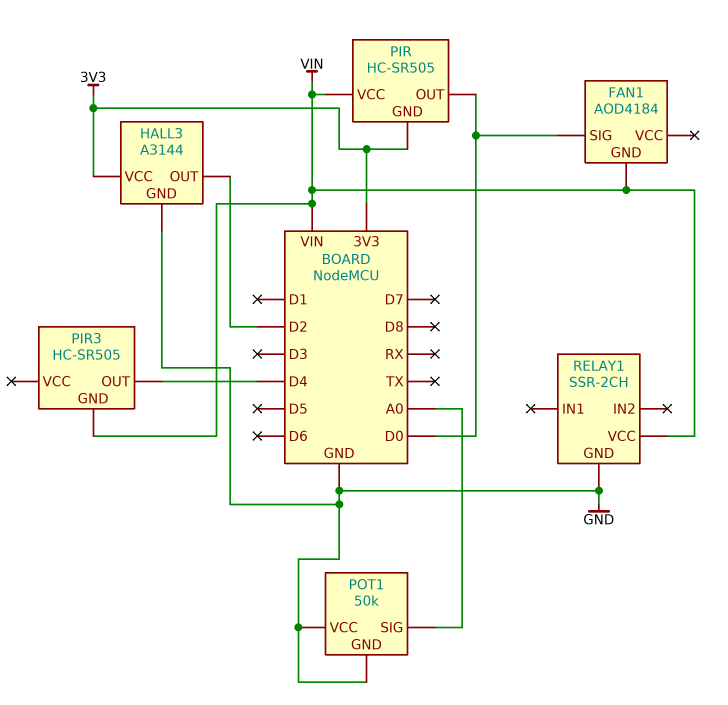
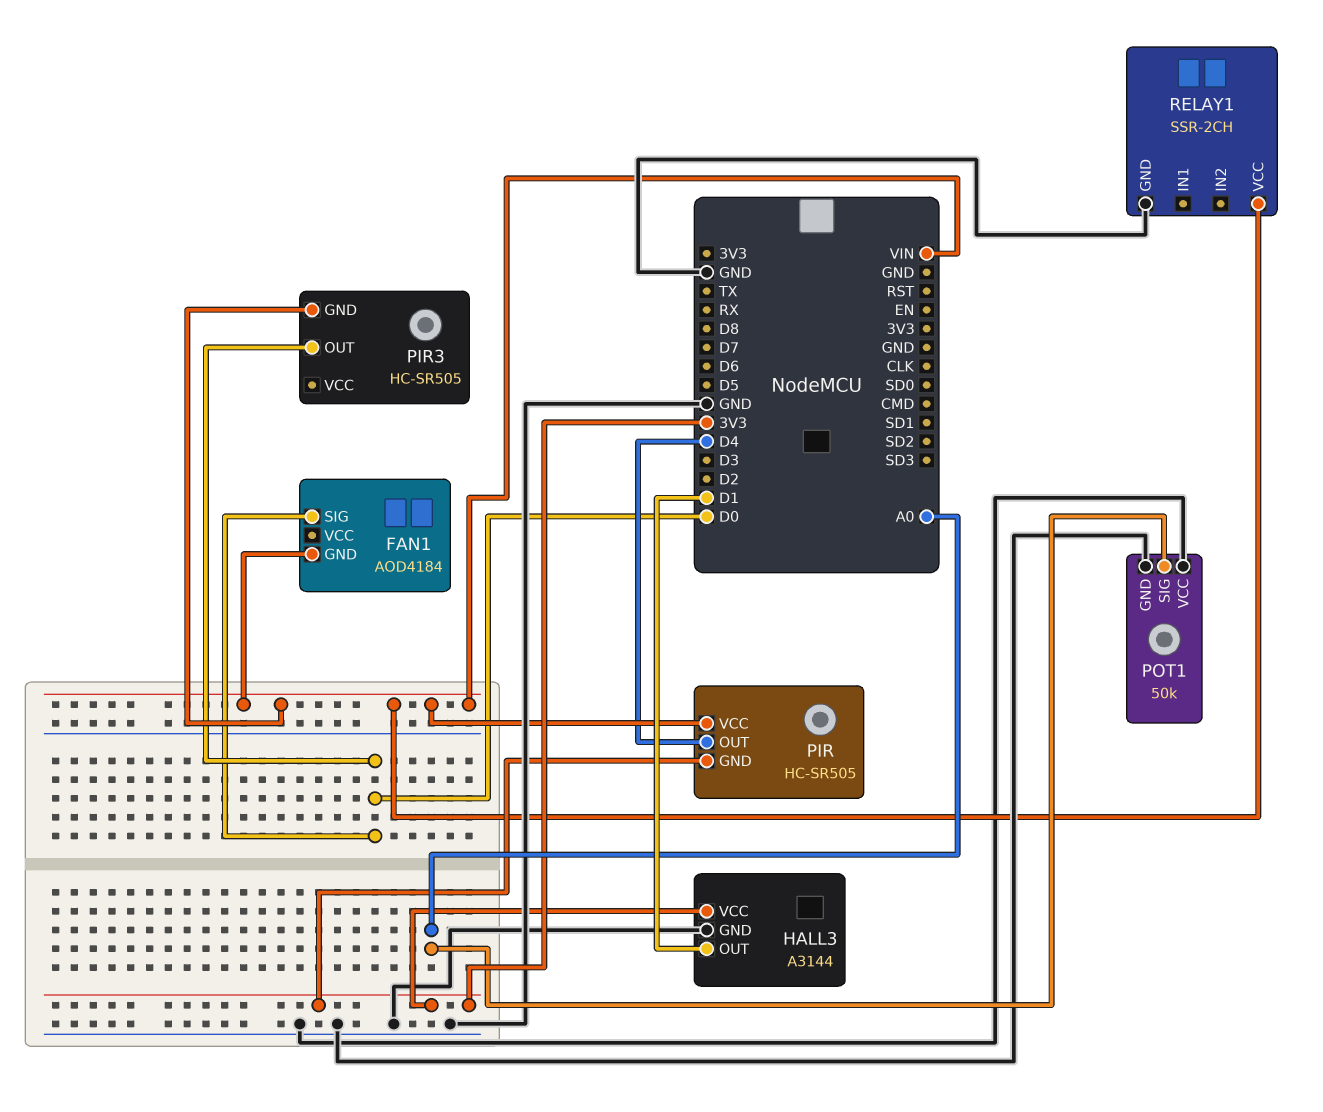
HALL3 pin OUT: D2 -> D1
PIR pin OUT: D0 -> D4
PIR3 pin OUT: D4 -> D0

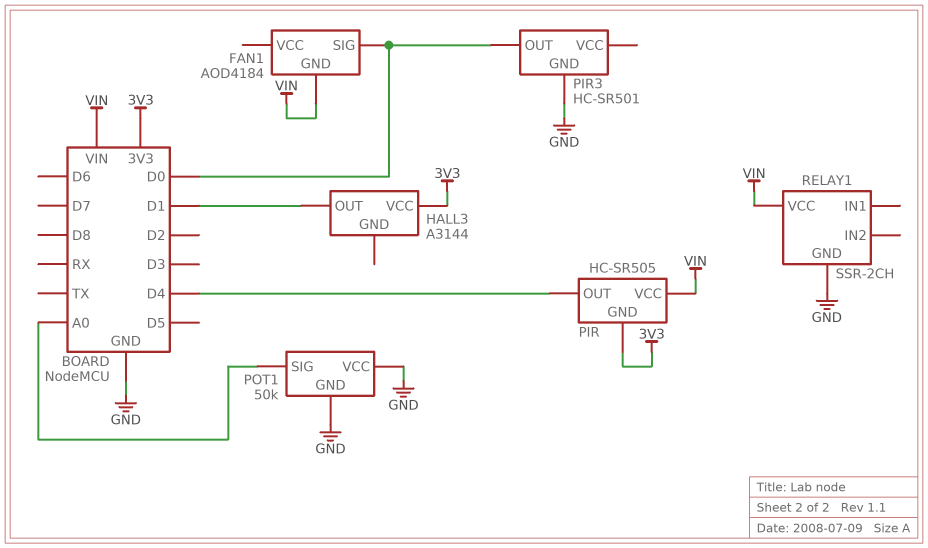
HALL3 pin GND: GND -> none
PIR3: HC-SR505 -> HC-SR501
PIR3 pin GND: VIN -> GND

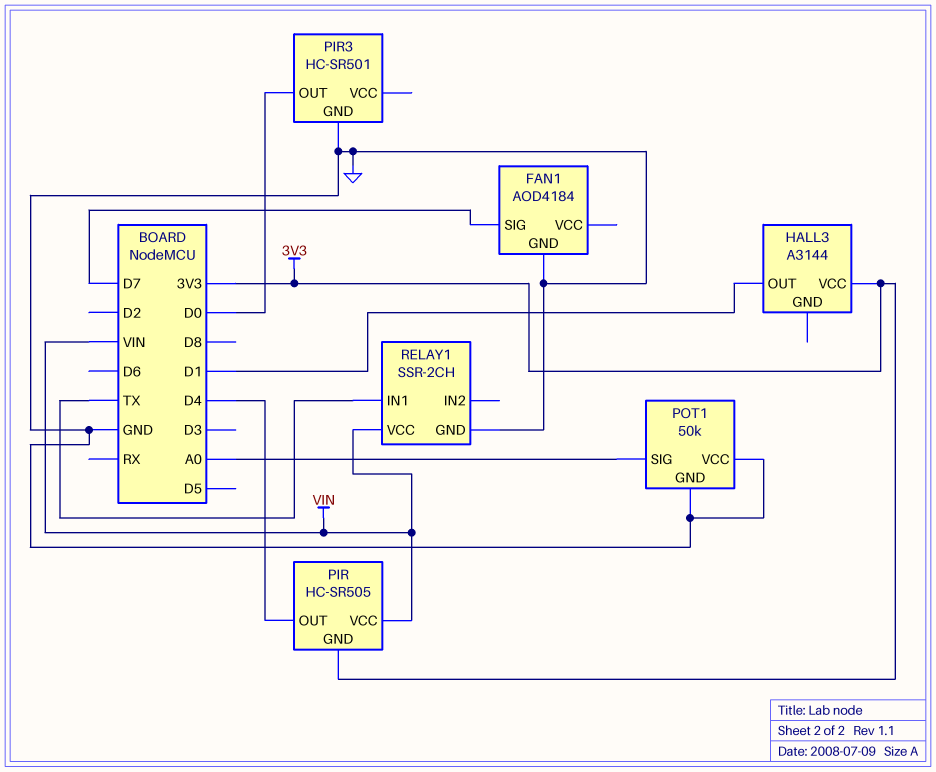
FAN1 pin GND: VIN -> GND
FAN1 pin SIG: D0 -> D7
RELAY1 pin IN1: none -> TX

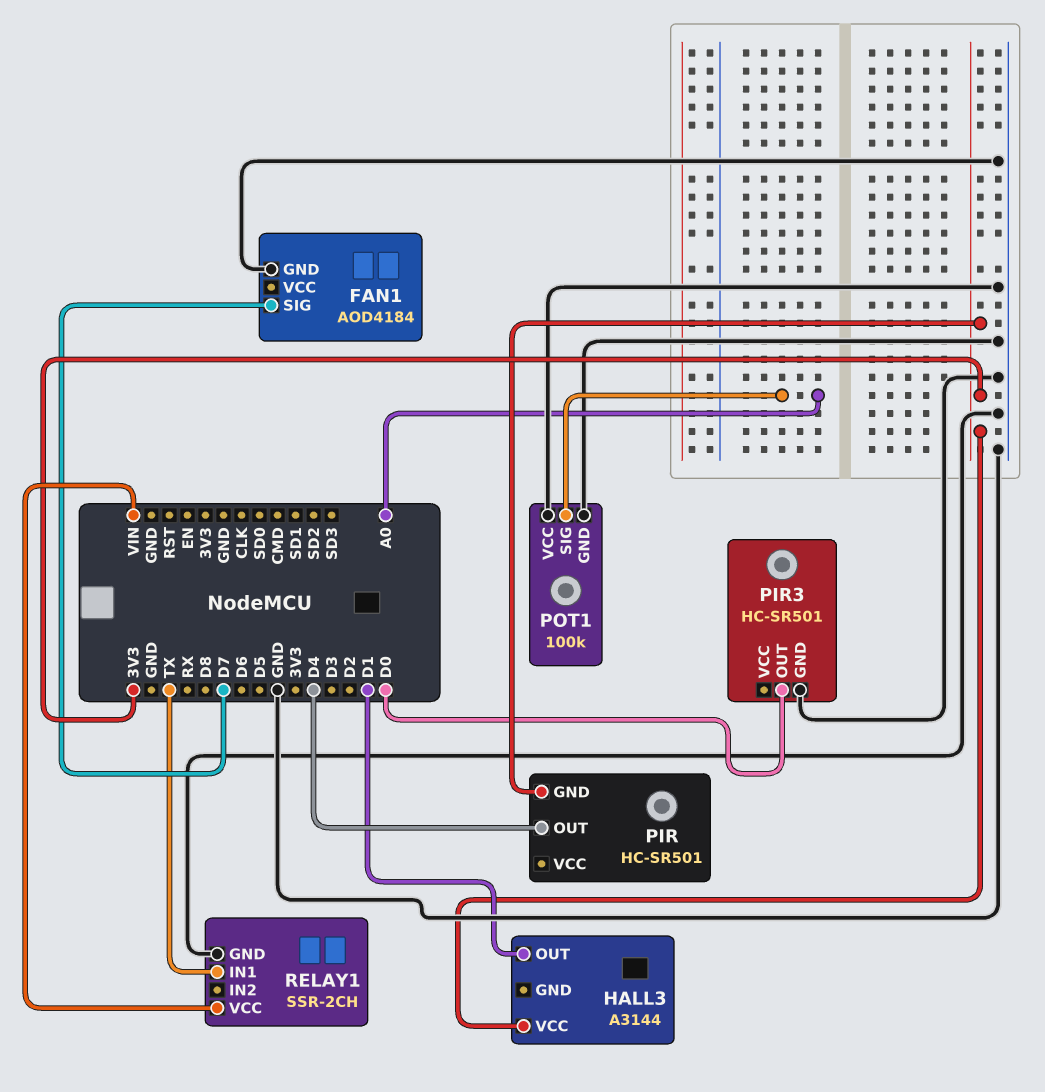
PIR: HC-SR505 -> HC-SR501
PIR pin VCC: VIN -> none
POT1: 50k -> 100k

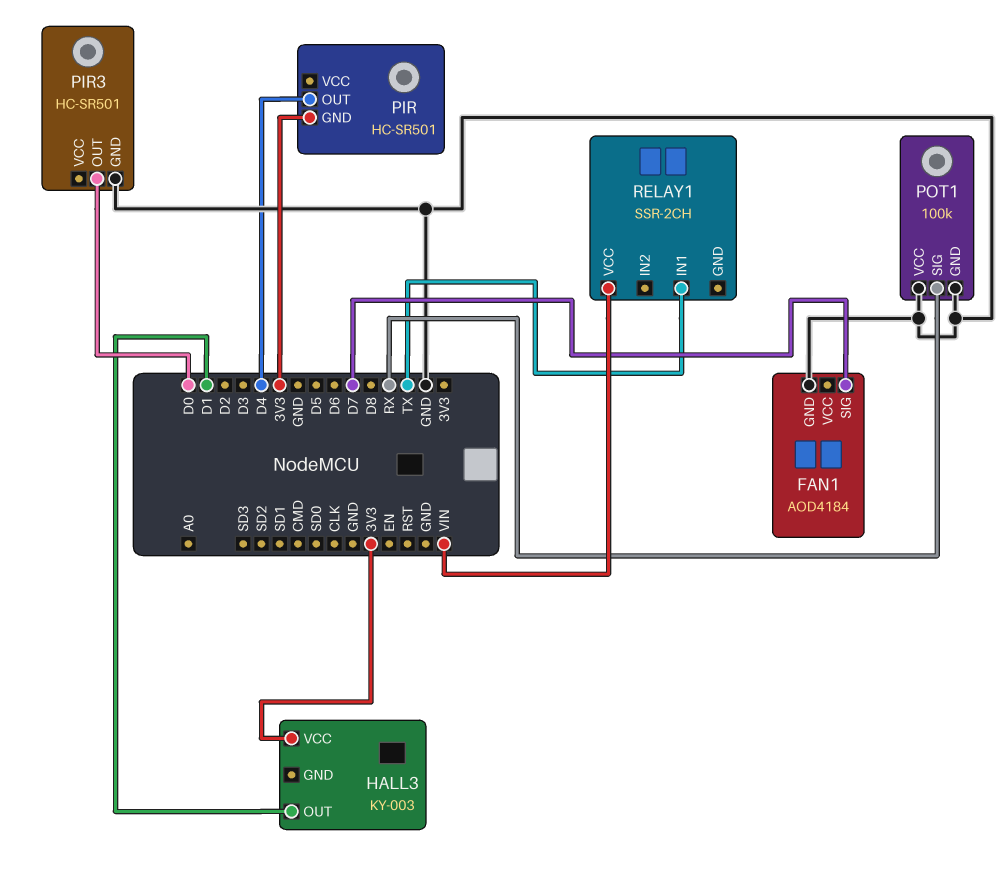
HALL3: A3144 -> KY-003
POT1 pin SIG: A0 -> RX
RELAY1 pin GND: GND -> none

